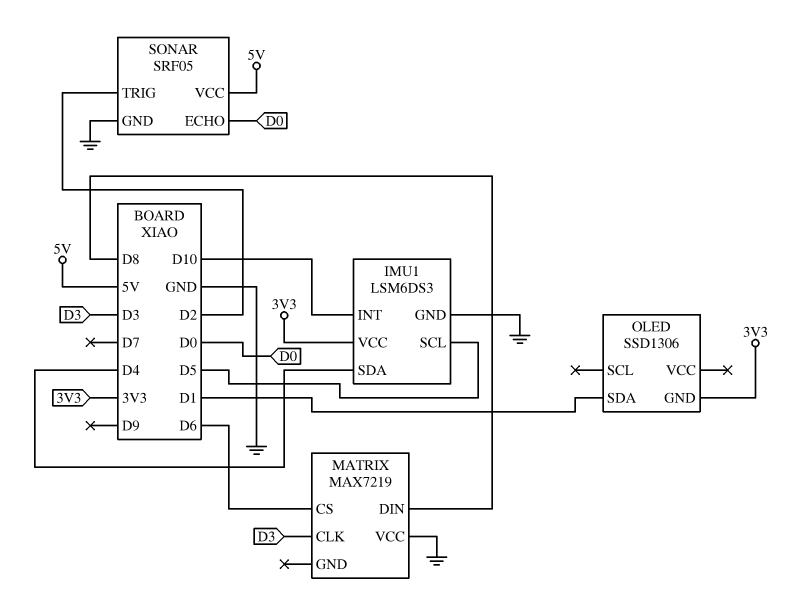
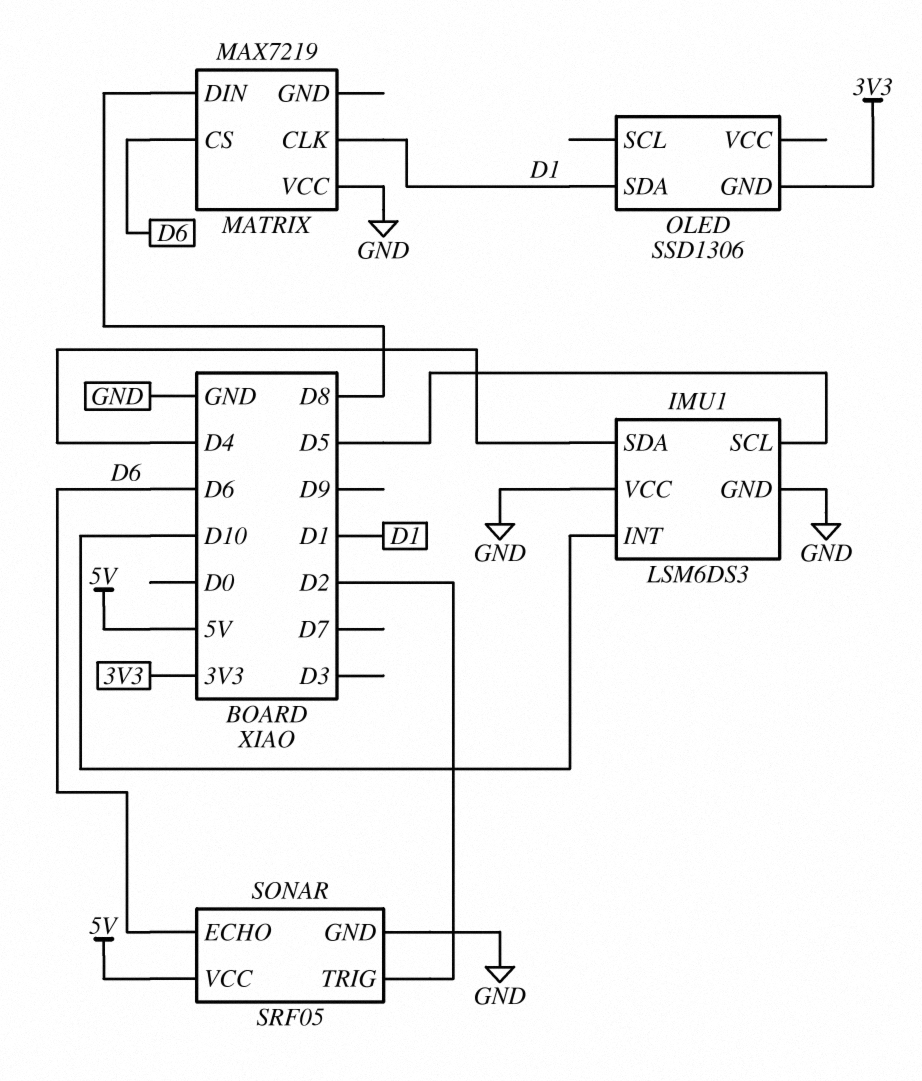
IMU1 pin VCC: 3V3 -> GND
MATRIX pin CLK: D3 -> D1
SONAR pin ECHO: D0 -> D6

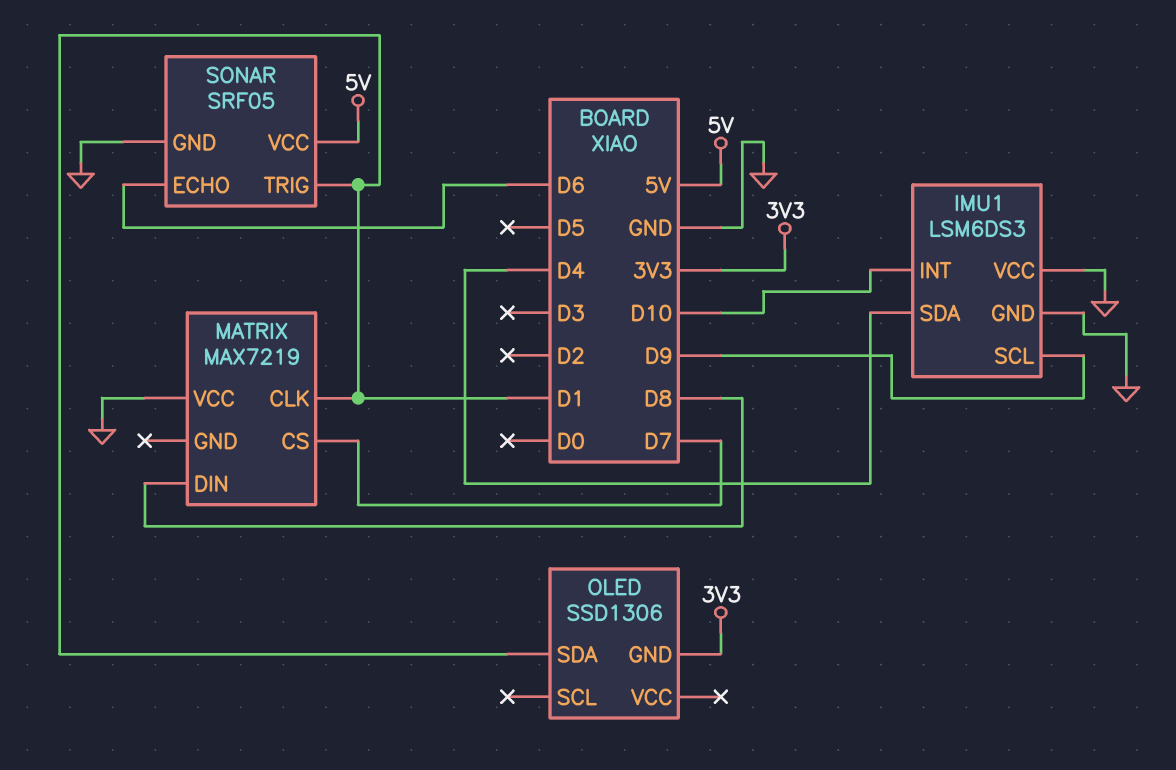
IMU1 pin SCL: D5 -> D9
MATRIX pin CS: D6 -> D7
SONAR pin TRIG: D2 -> D1

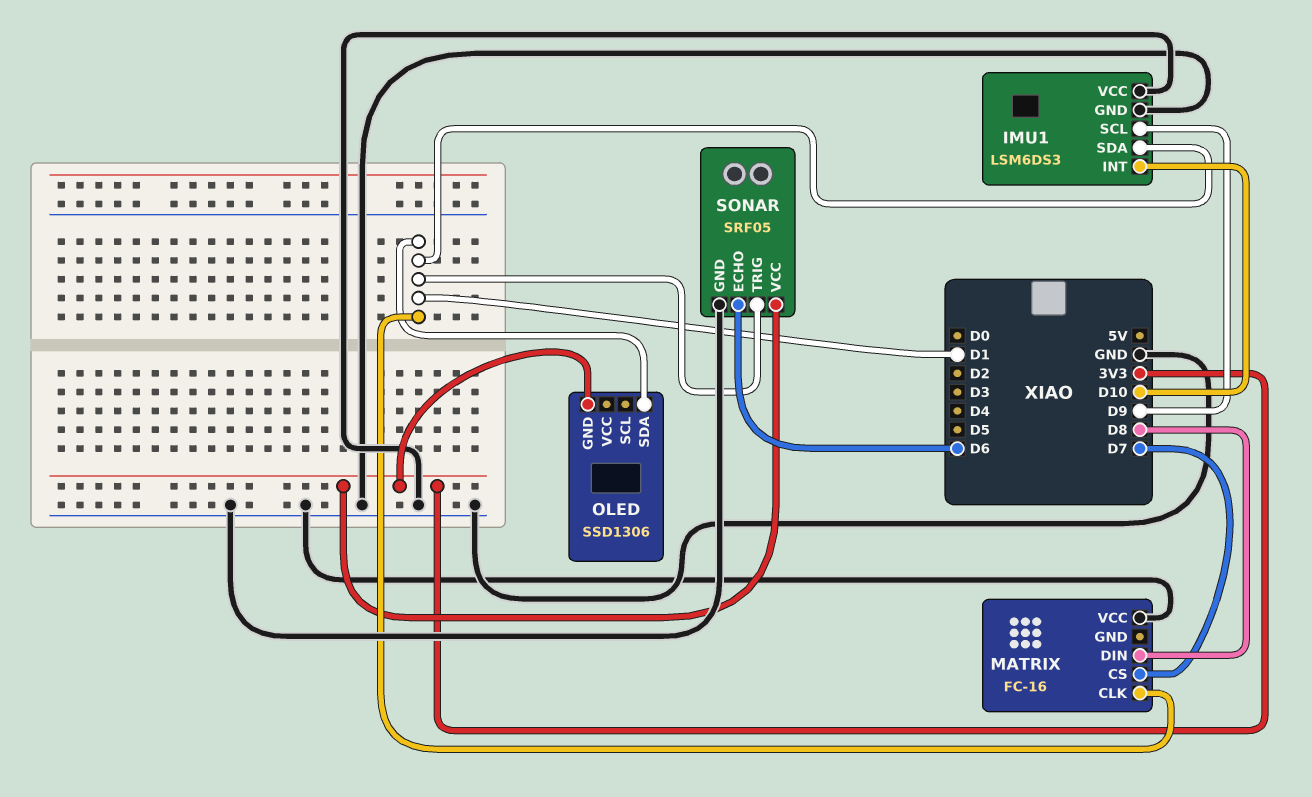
IMU1 pin SDA: D4 -> D1
MATRIX: MAX7219 -> FC-16
SONAR pin VCC: 5V -> 3V3

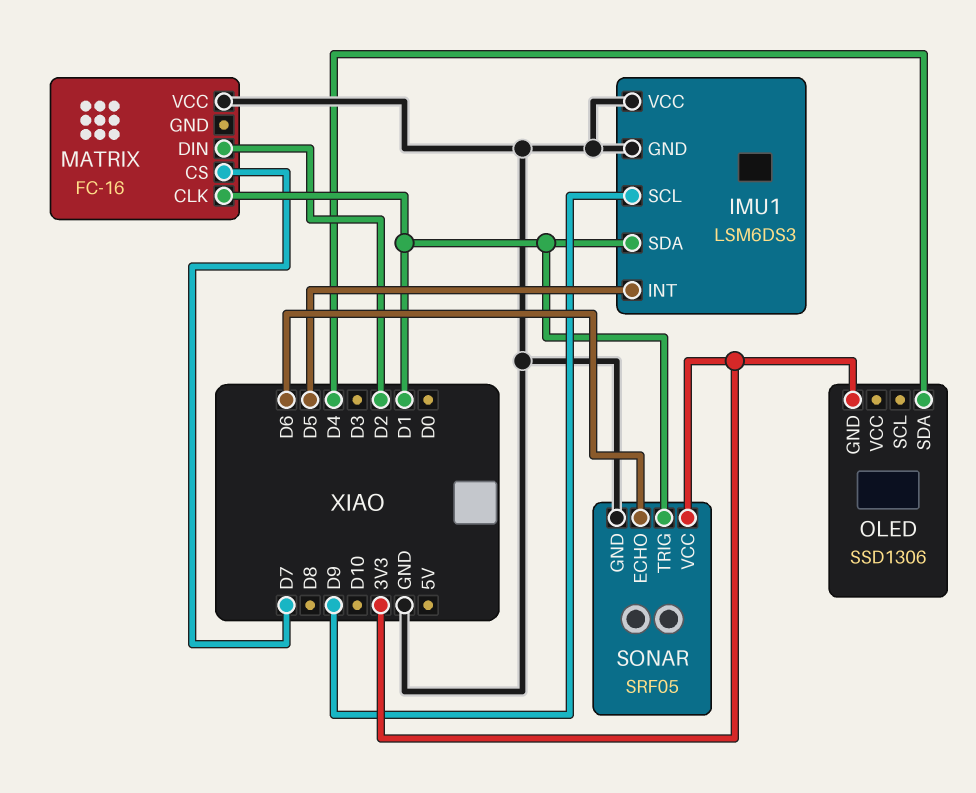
IMU1 pin INT: D10 -> D5
MATRIX pin DIN: D8 -> D2
OLED pin SDA: D1 -> D4

